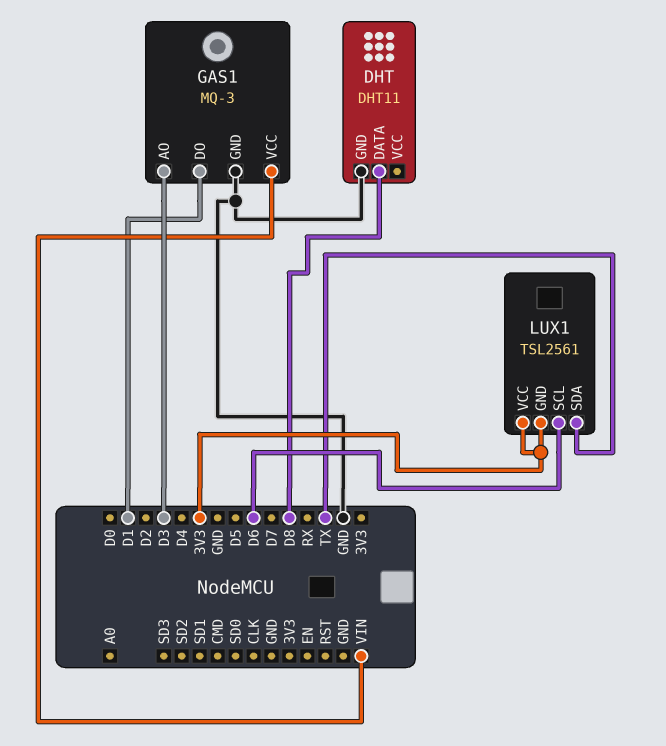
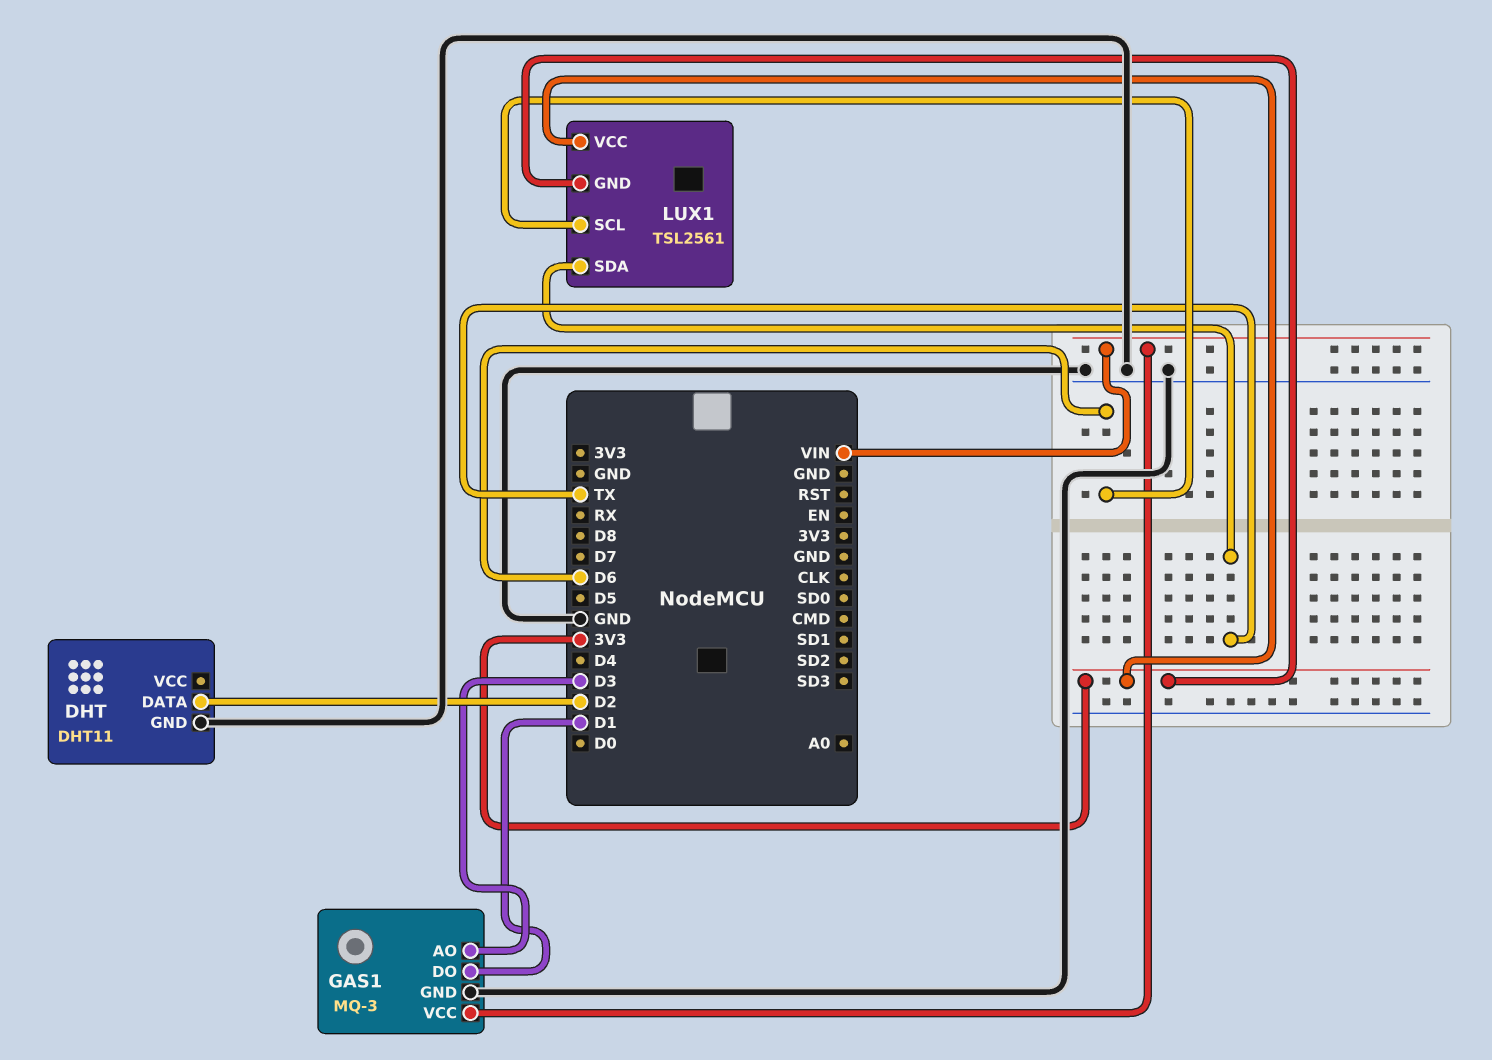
DHT pin DATA: D8 -> D2

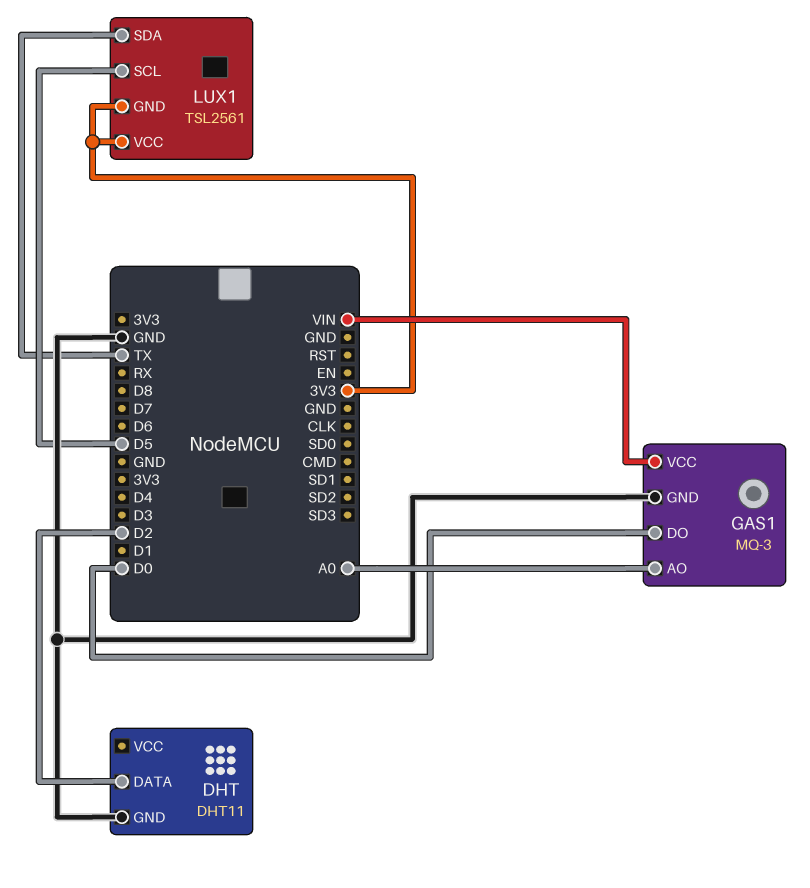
GAS1 pin AO: D3 -> A0
GAS1 pin DO: D1 -> D0
LUX1 pin SCL: D6 -> D5

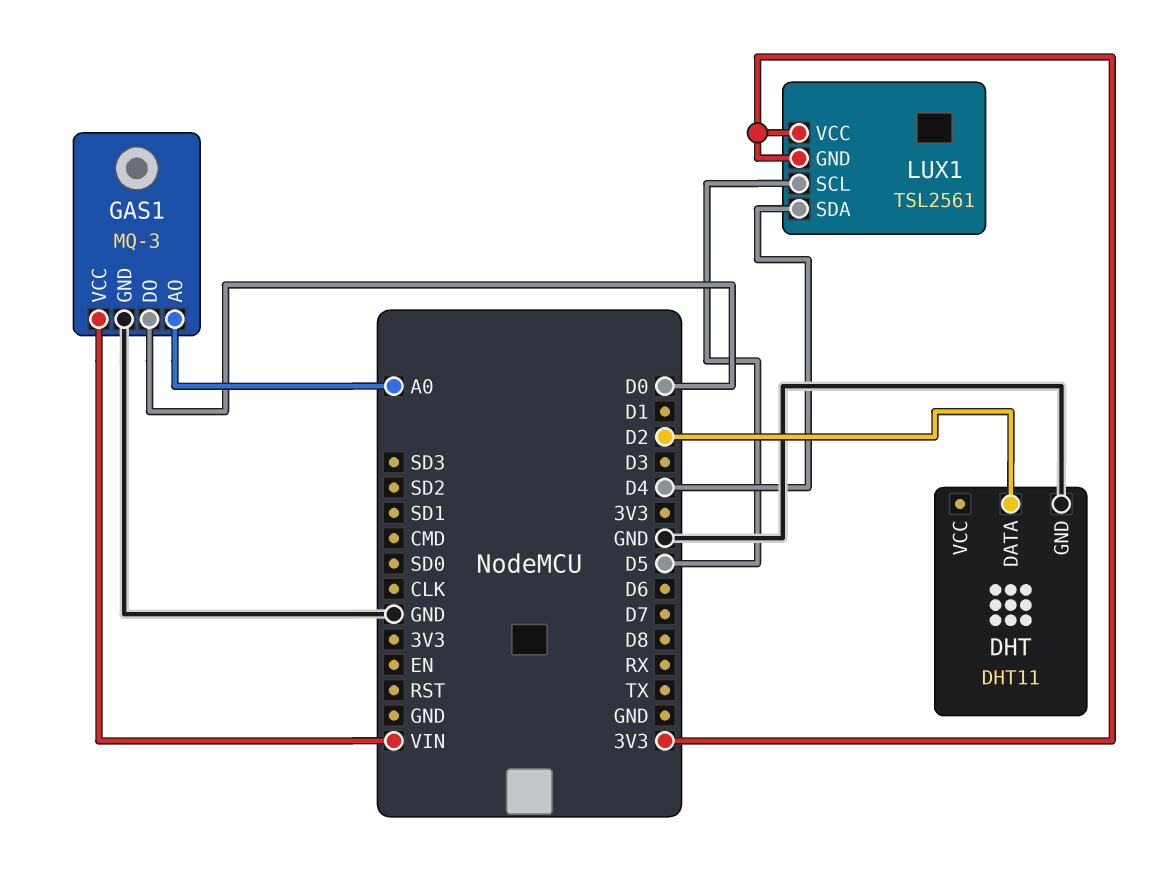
LUX1 pin SDA: TX -> D4

